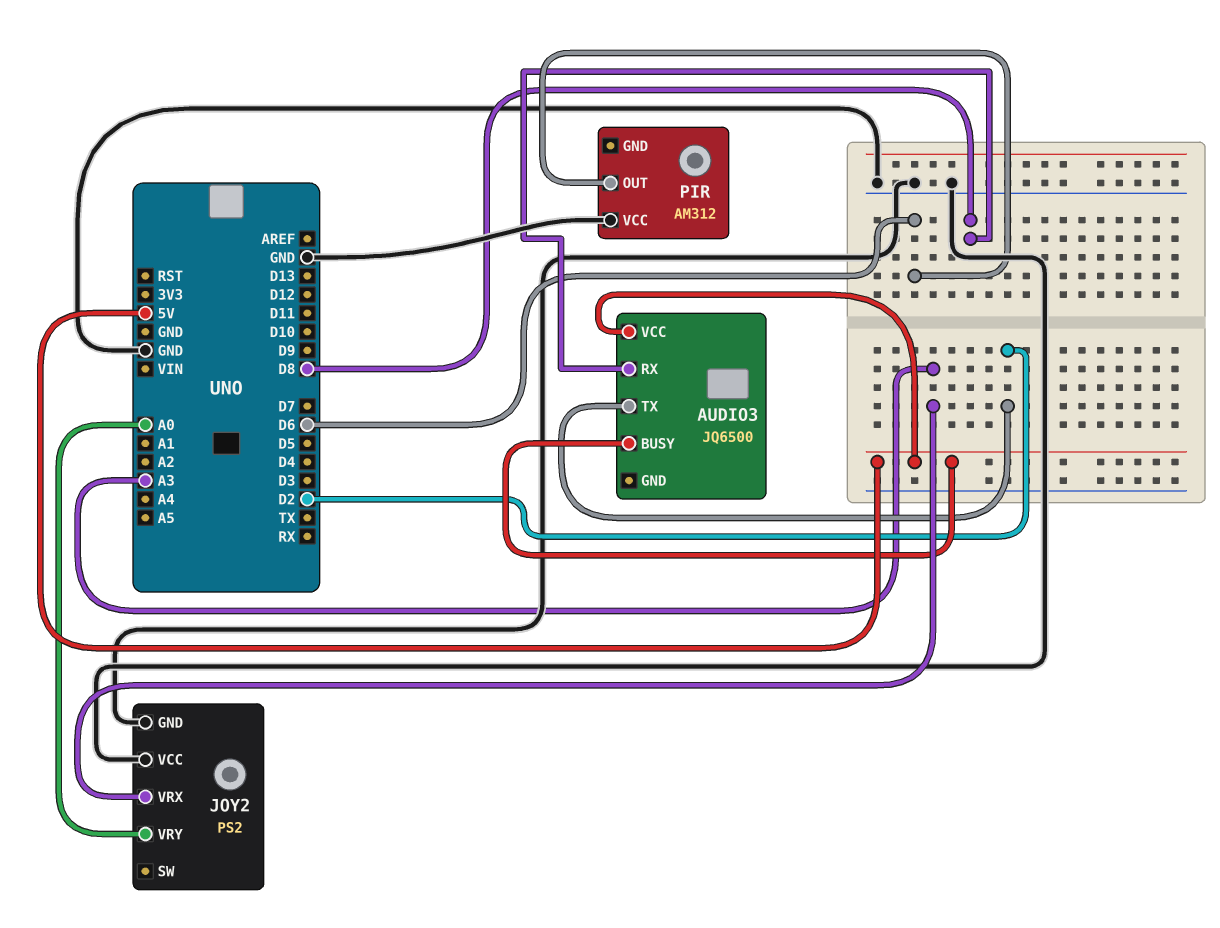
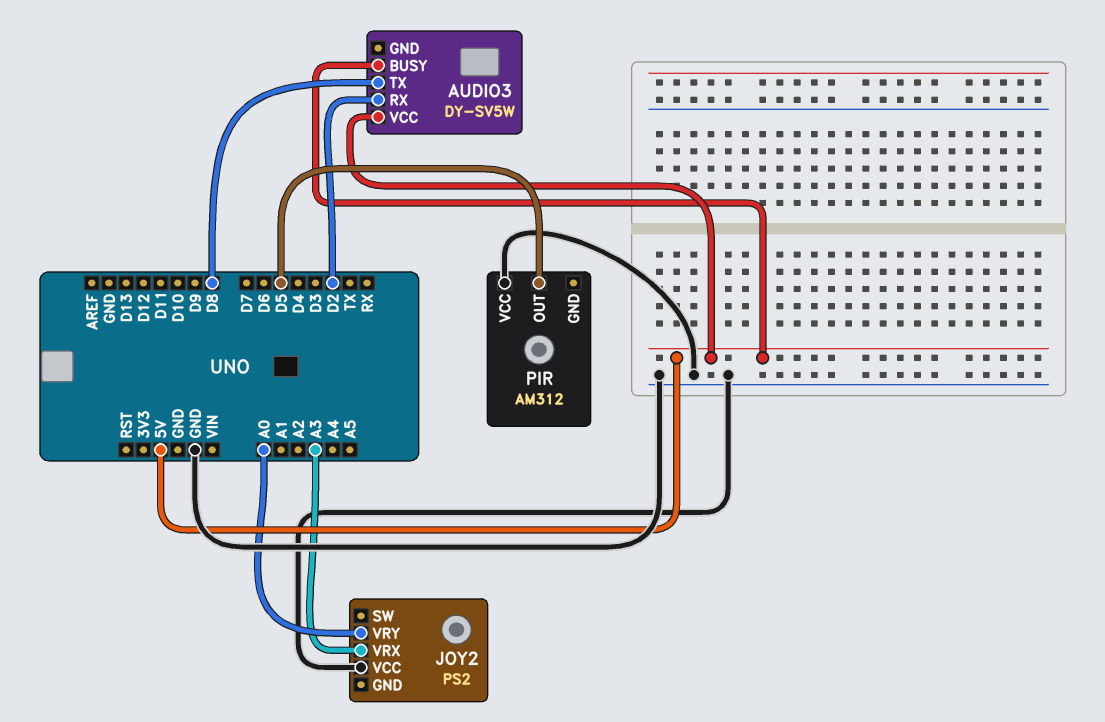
AUDIO3: JQ6500 -> DY-SV5W
AUDIO3 pin RX: D8 -> D2
AUDIO3 pin TX: D2 -> D8
JOY2 pin GND: GND -> none
PIR pin OUT: D6 -> D5

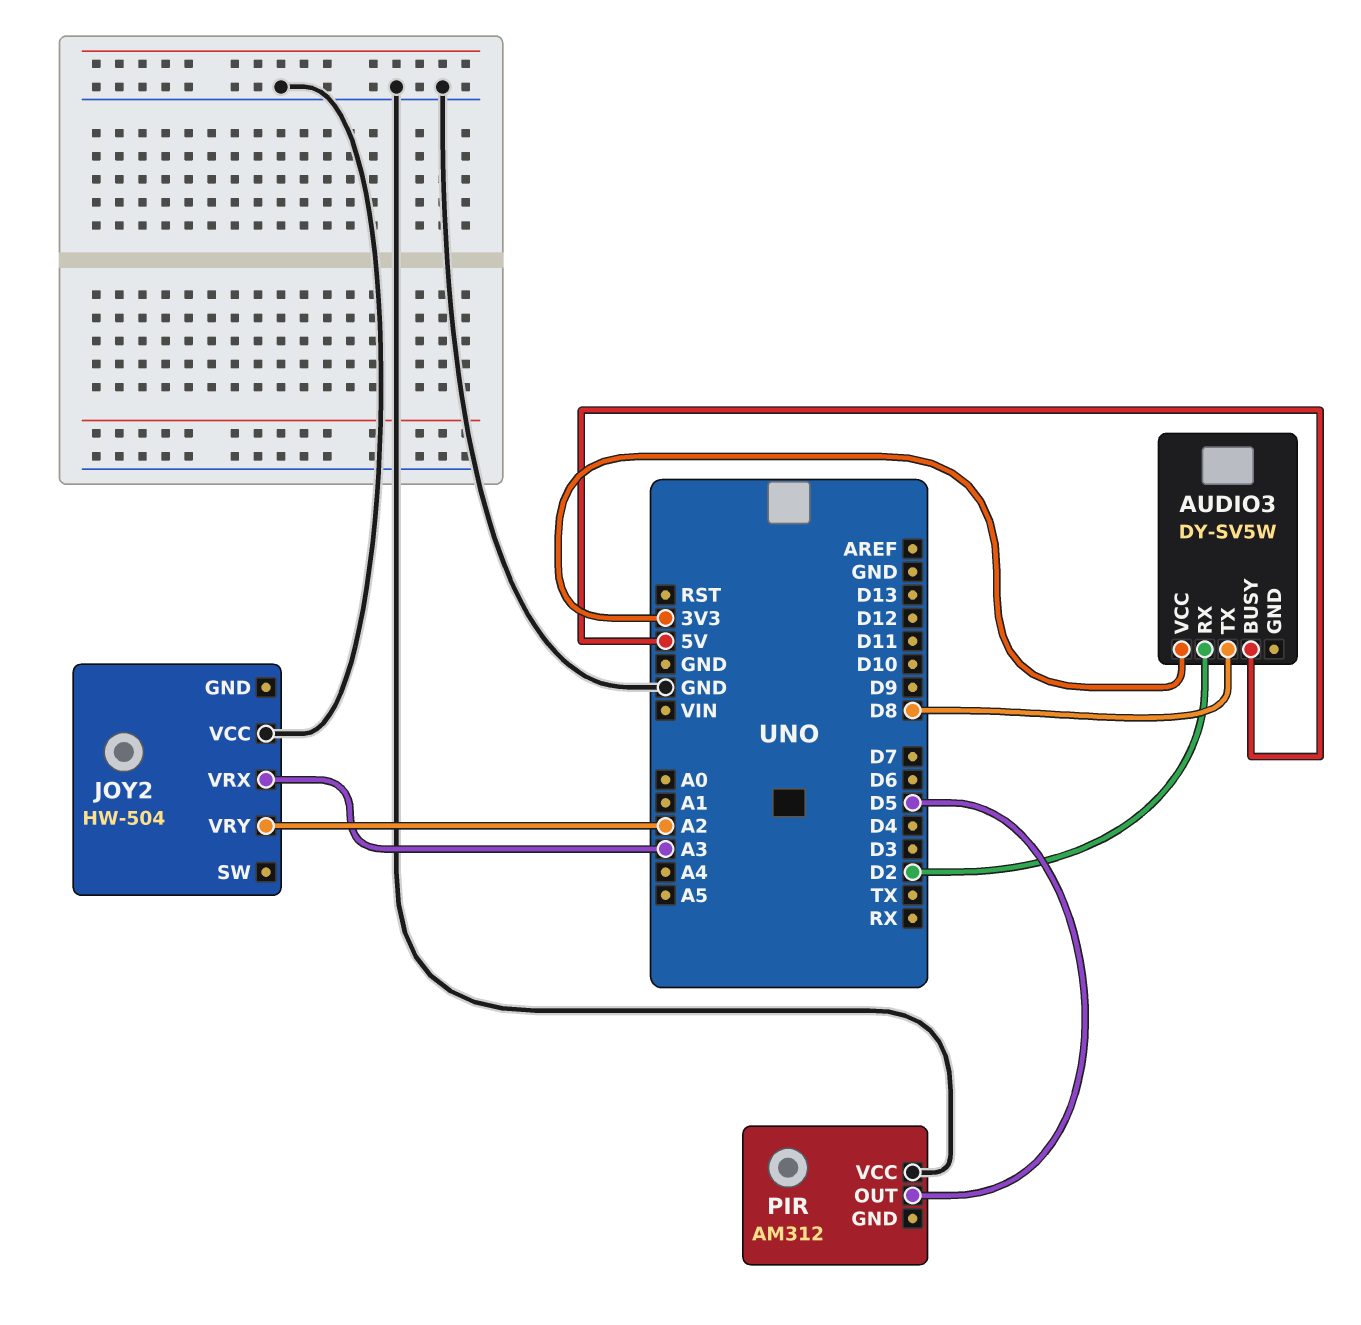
AUDIO3 pin VCC: 5V -> 3V3
JOY2: PS2 -> HW-504
JOY2 pin VRY: A0 -> A2

